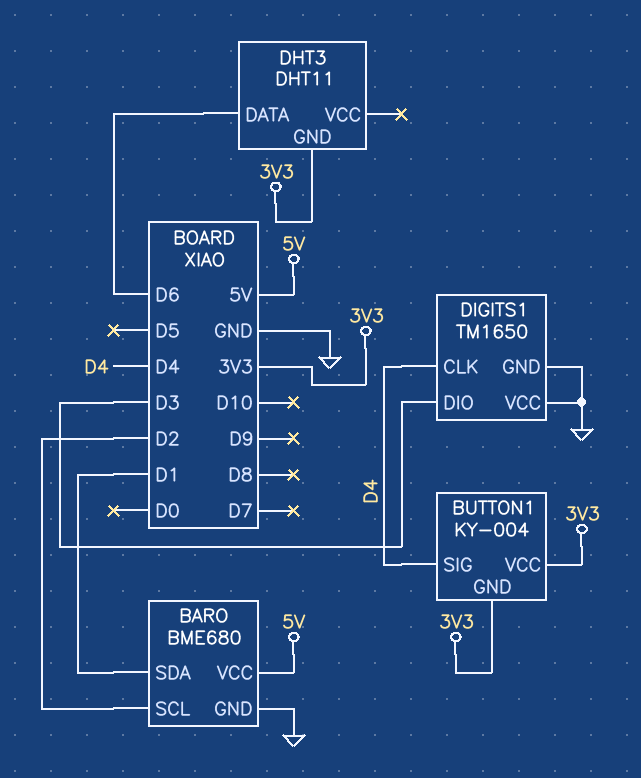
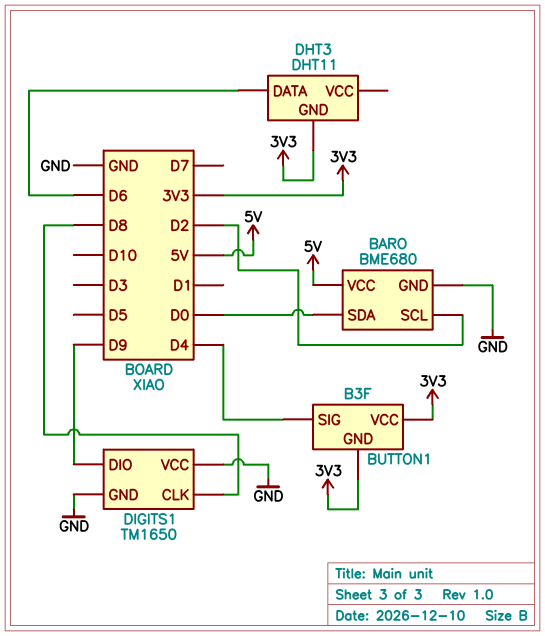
BARO pin SDA: D1 -> D0
BUTTON1: KY-004 -> B3F
DIGITS1 pin CLK: D4 -> D8
DIGITS1 pin DIO: D3 -> D9

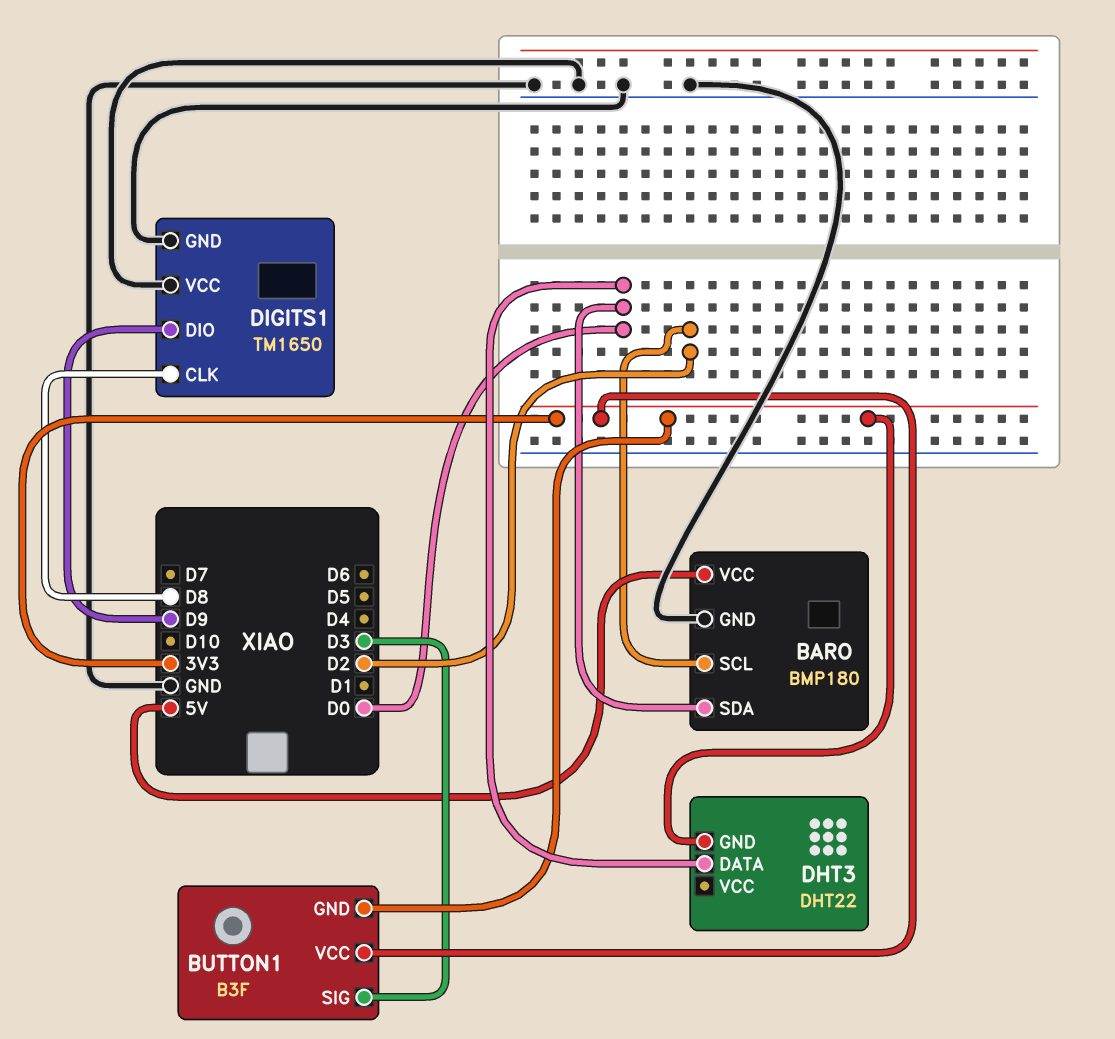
BARO: BME680 -> BMP180
BUTTON1 pin SIG: D4 -> D3
DHT3: DHT11 -> DHT22
DHT3 pin DATA: D6 -> D0

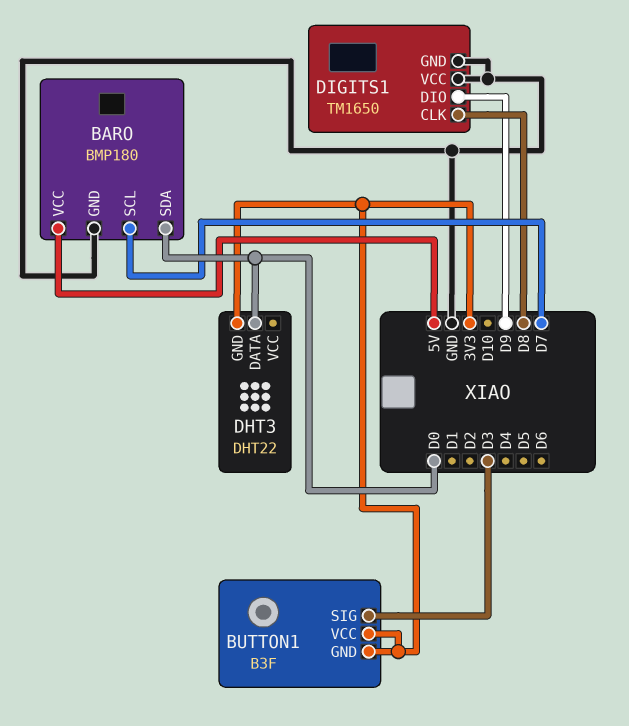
BARO pin SCL: D2 -> D7

